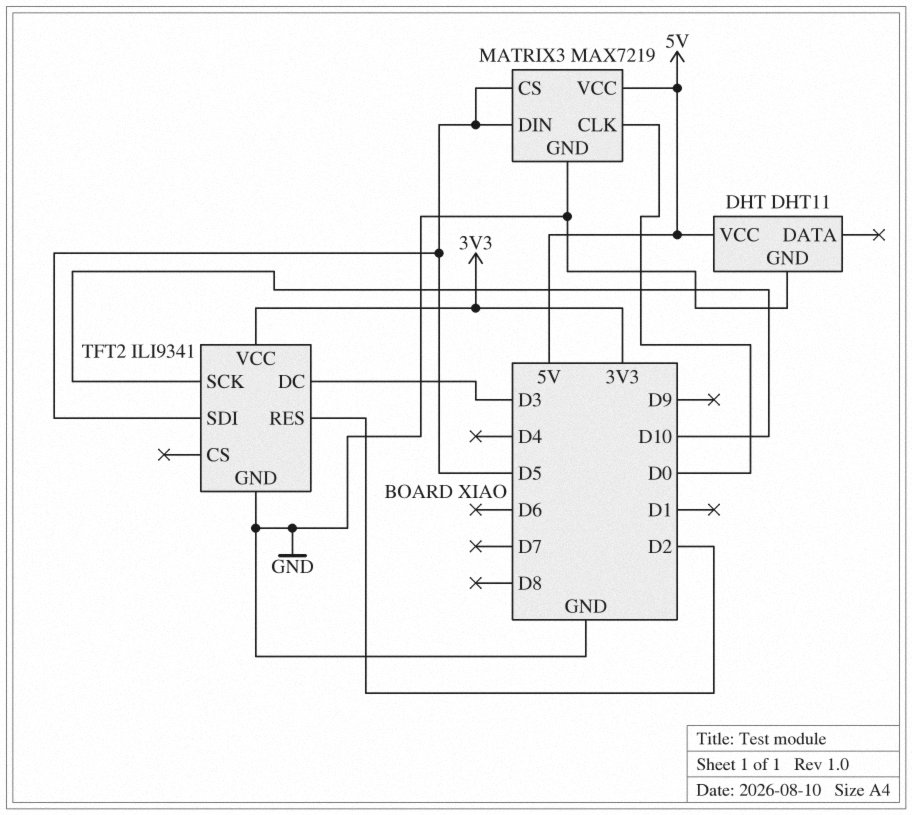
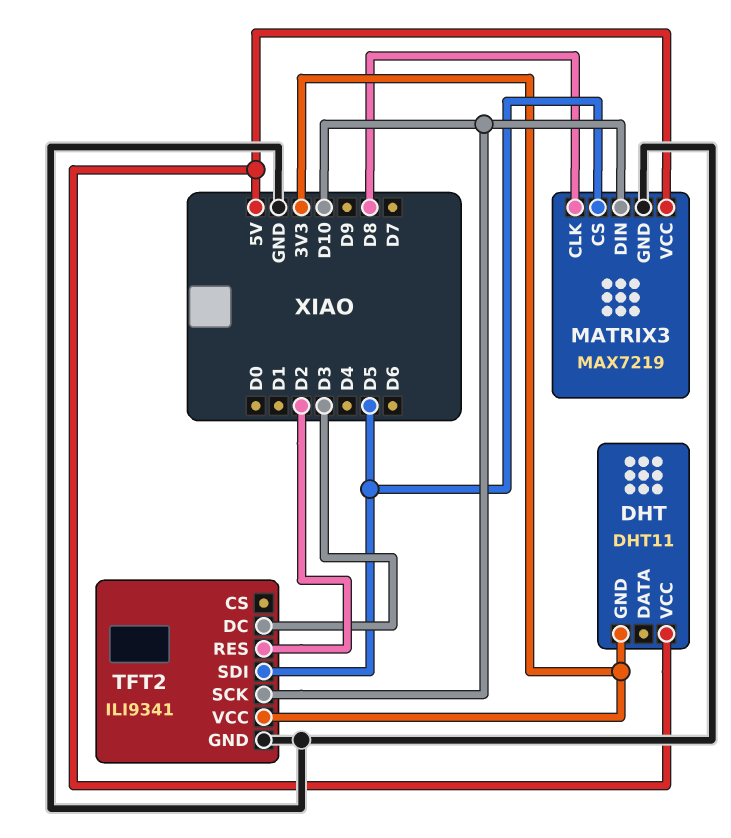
DHT pin GND: GND -> 3V3
MATRIX3 pin CLK: D0 -> D8
MATRIX3 pin DIN: D5 -> D10

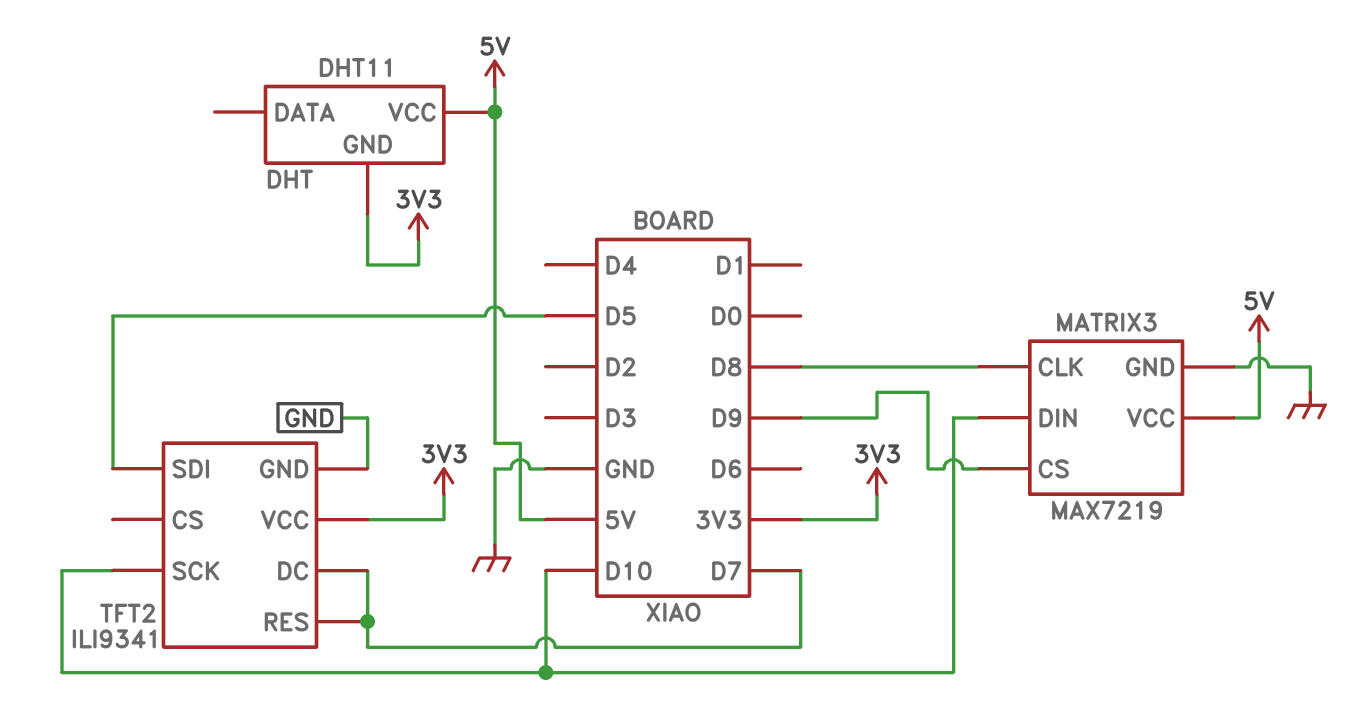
MATRIX3 pin CS: D5 -> D9
TFT2 pin DC: D3 -> D7
TFT2 pin RES: D2 -> D7

